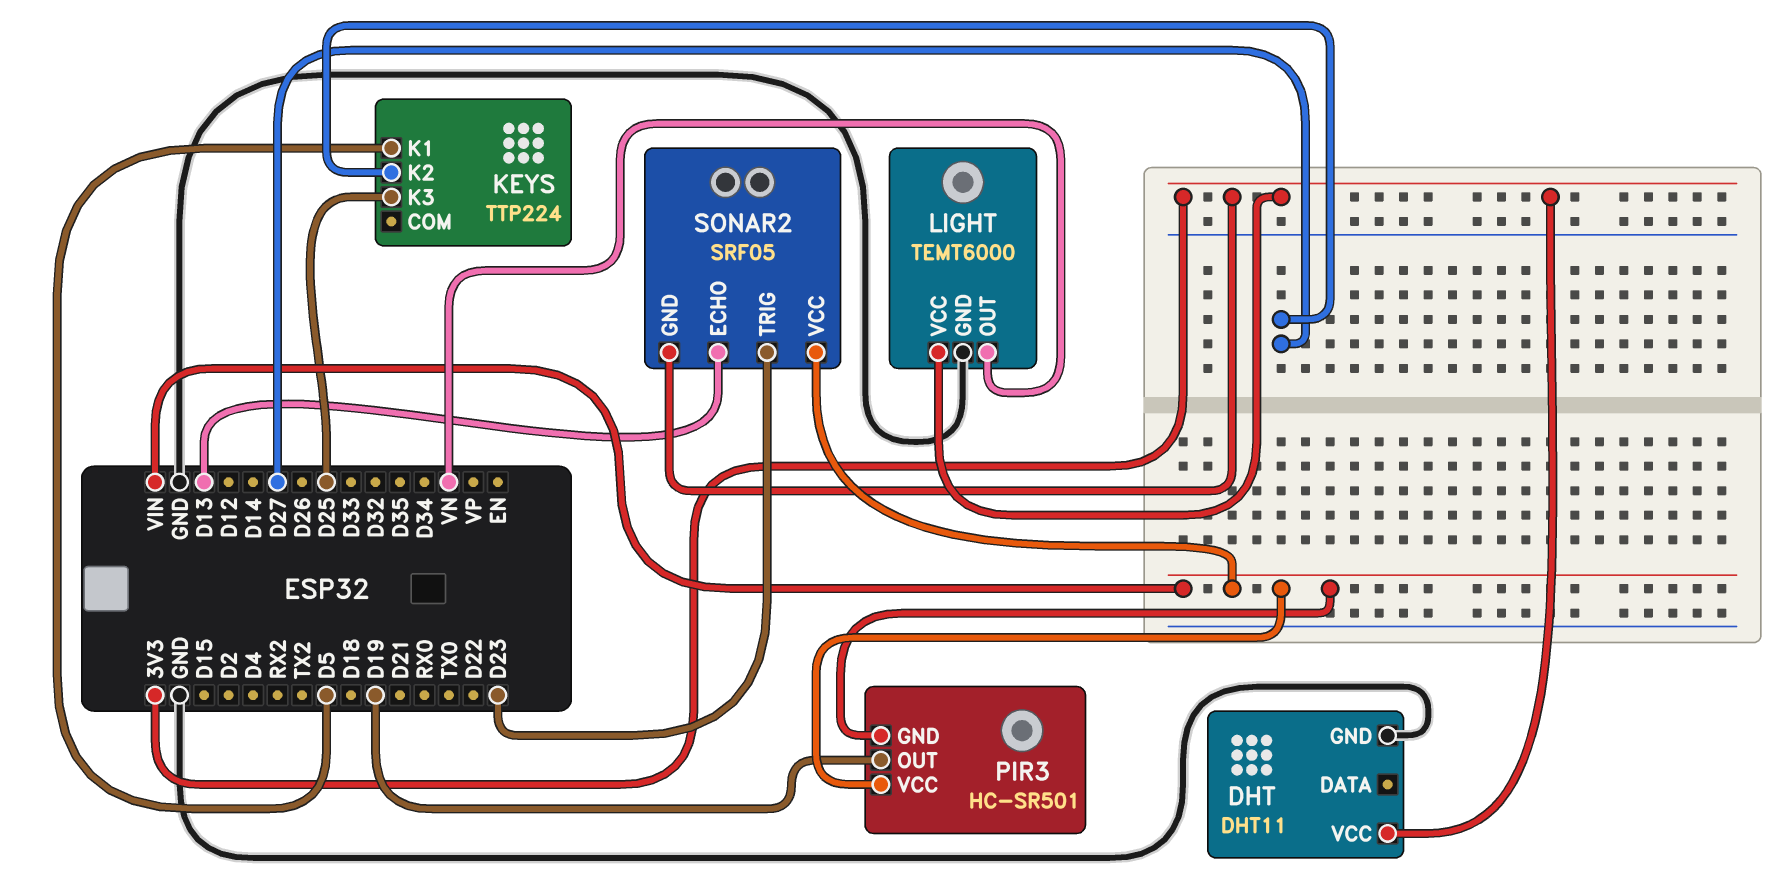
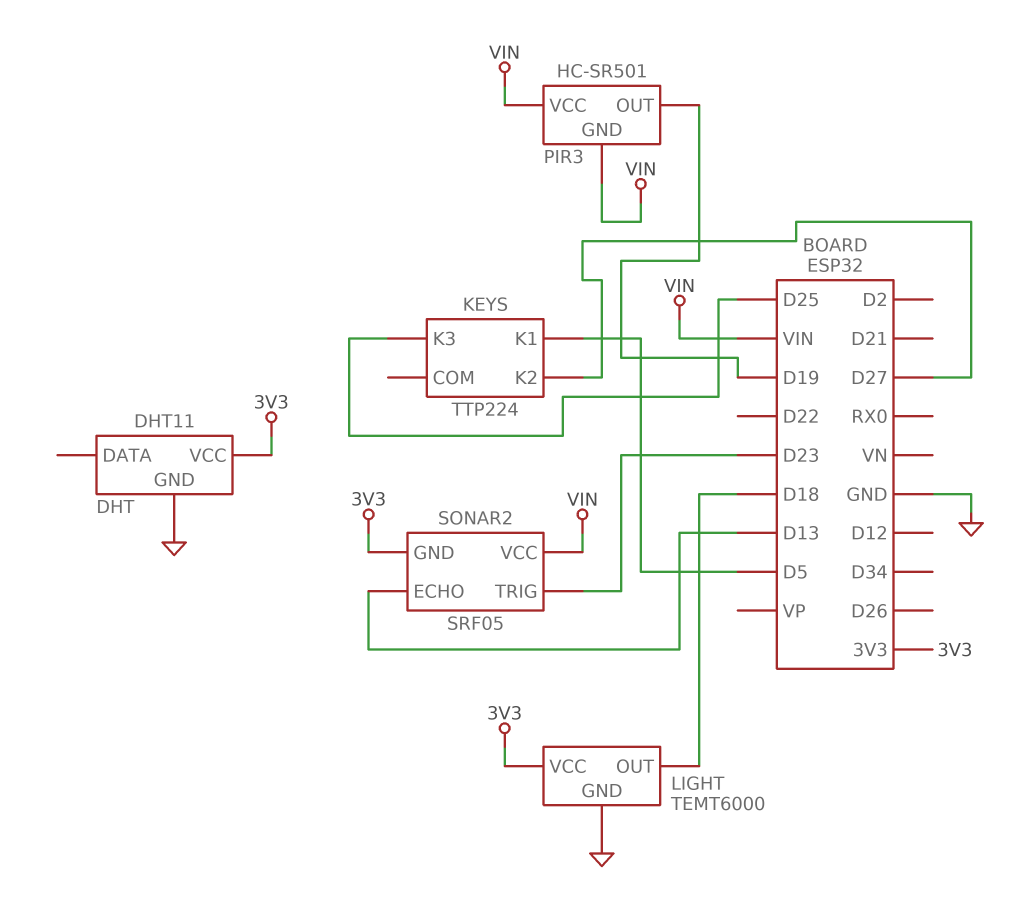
LIGHT pin OUT: VN -> D18

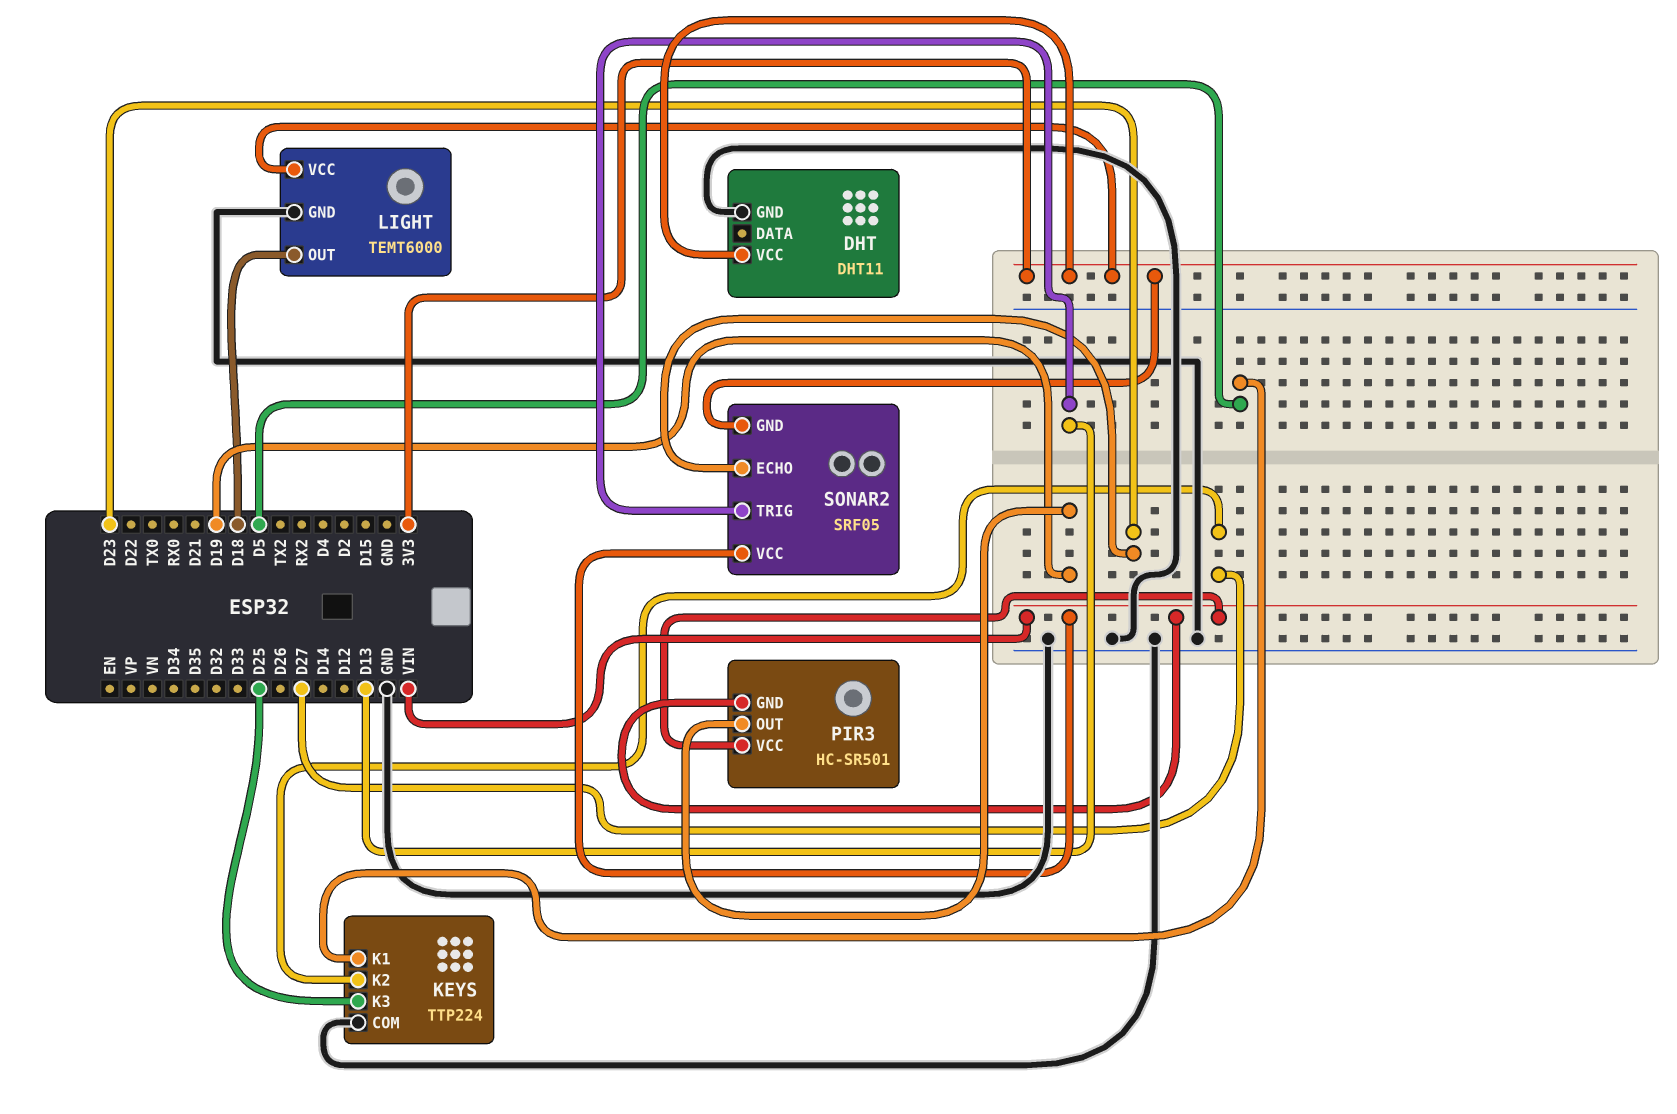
KEYS pin COM: none -> GND
SONAR2 pin ECHO: D13 -> D23
SONAR2 pin TRIG: D23 -> D13

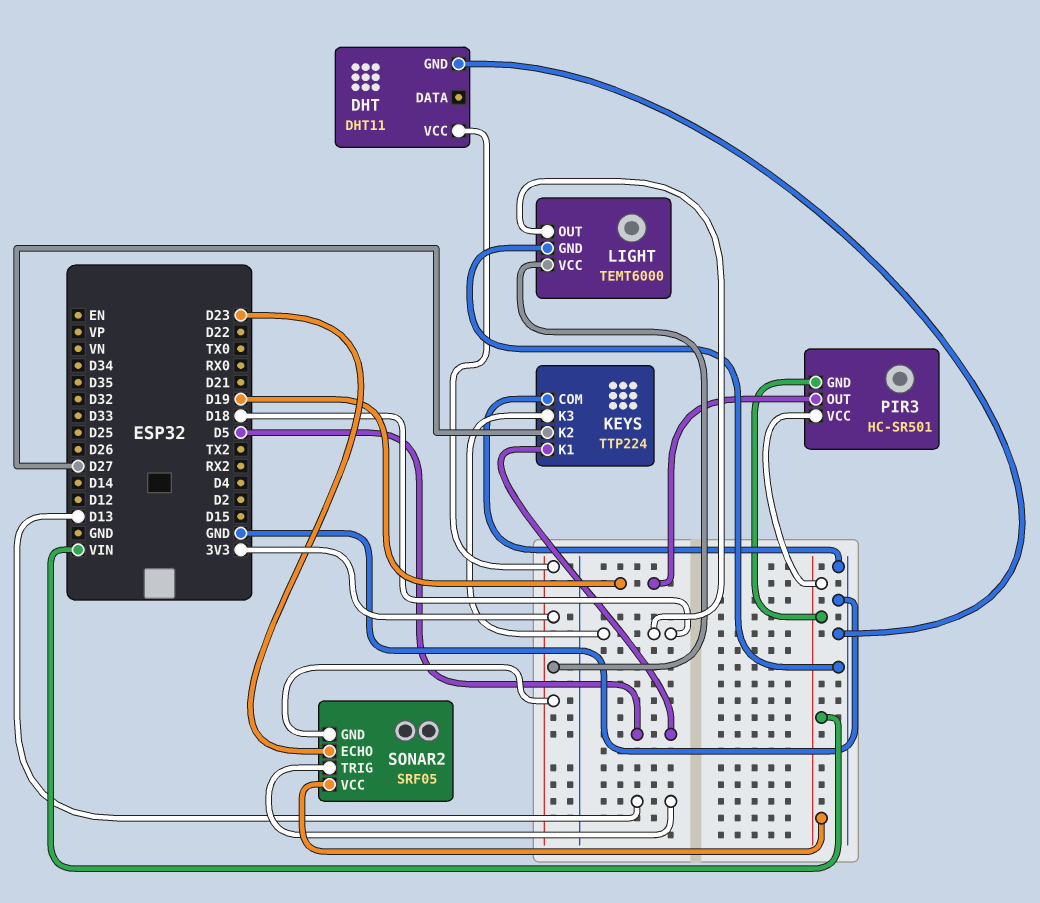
KEYS pin K3: D25 -> D18

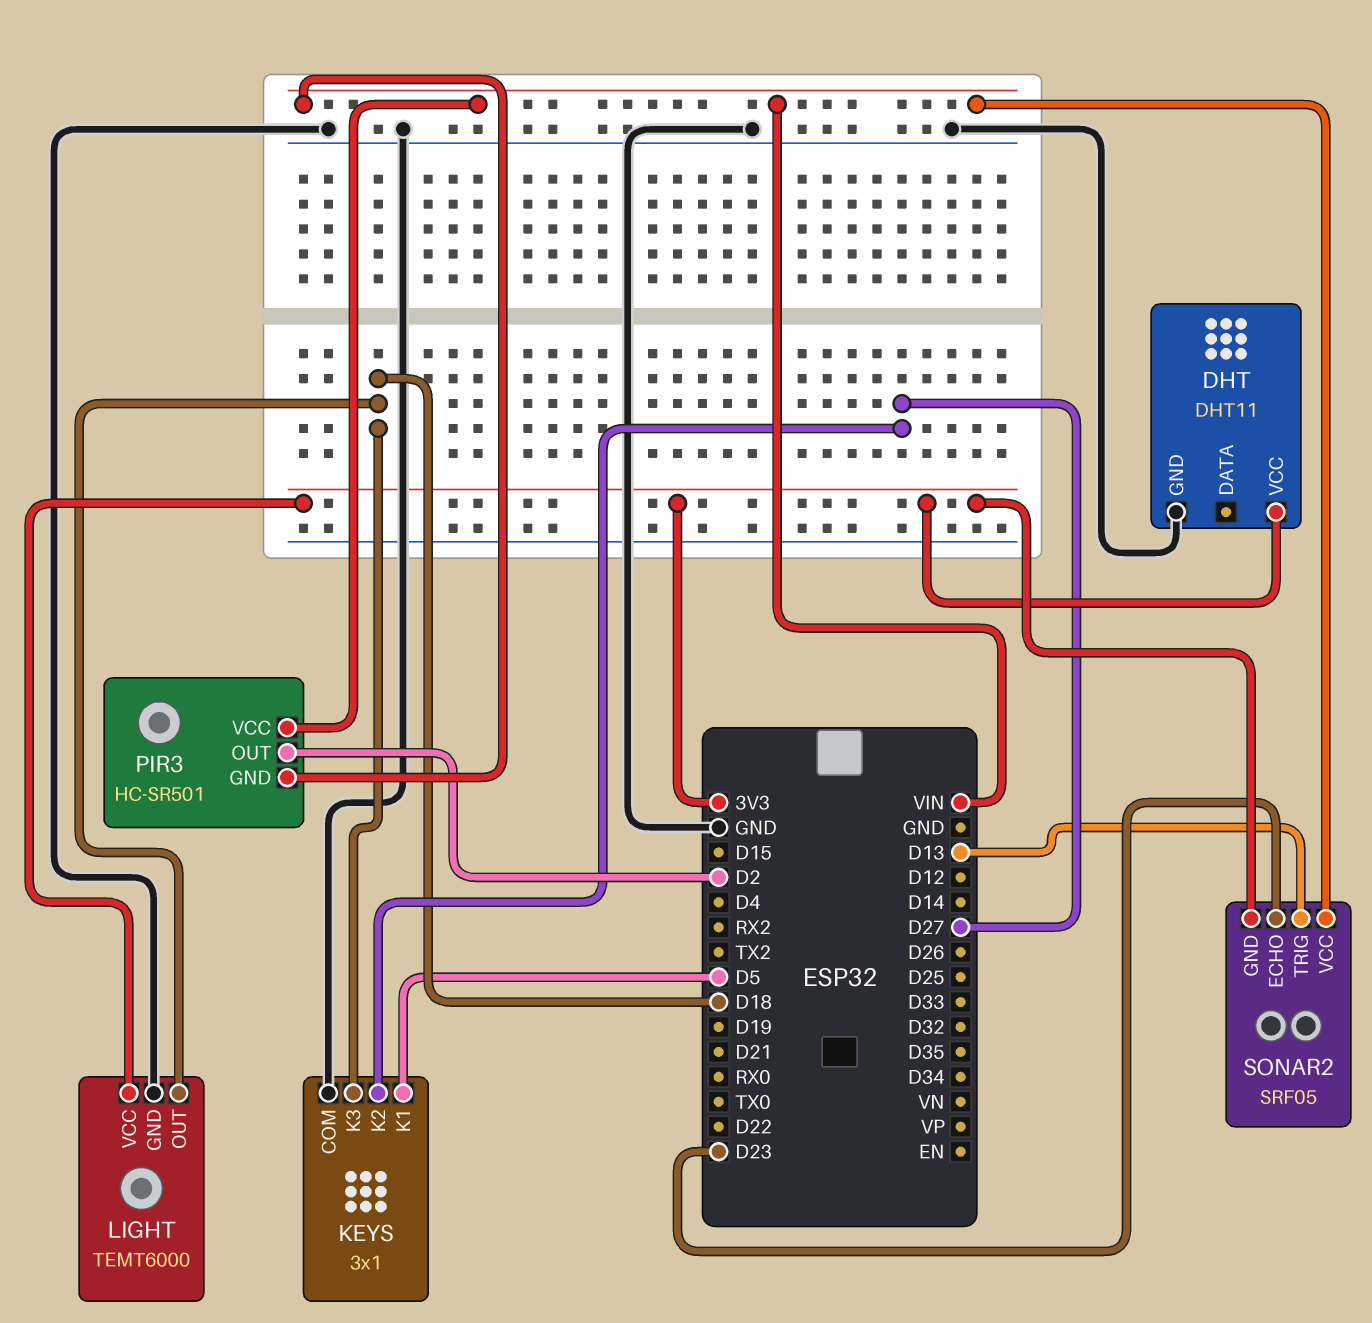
KEYS: TTP224 -> 3x1
PIR3 pin OUT: D19 -> D2

